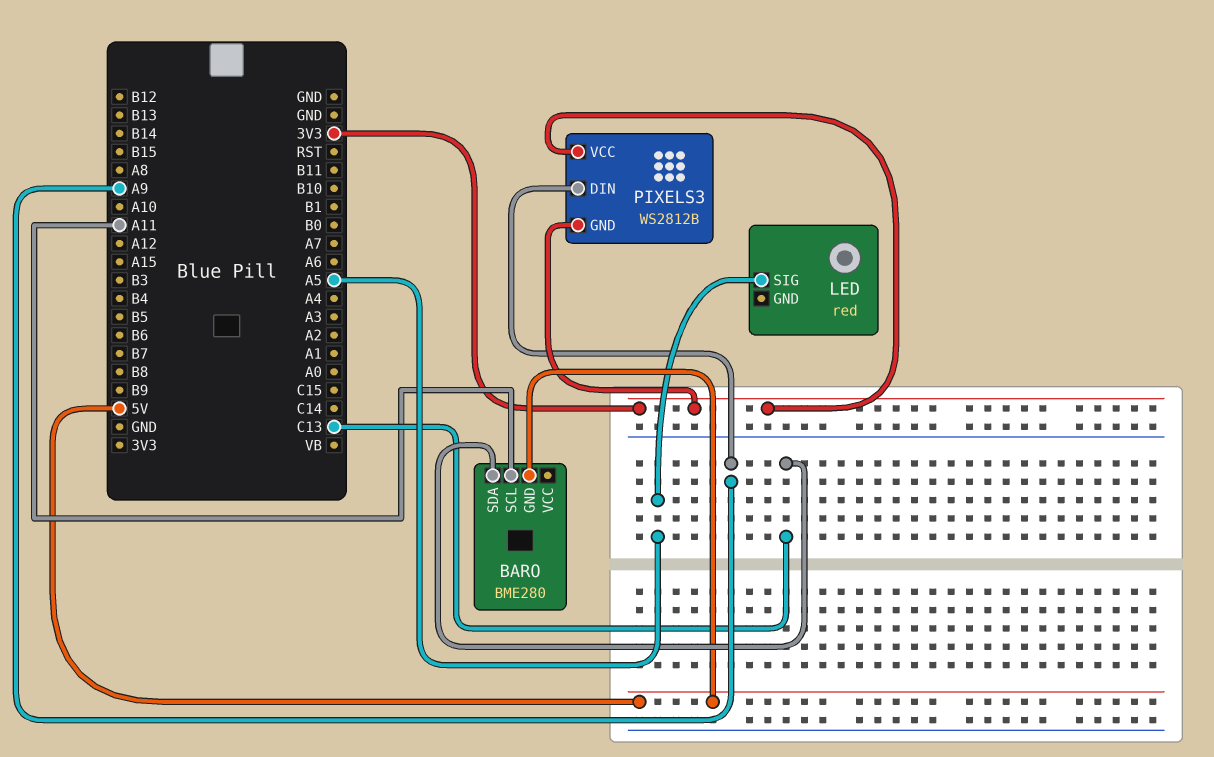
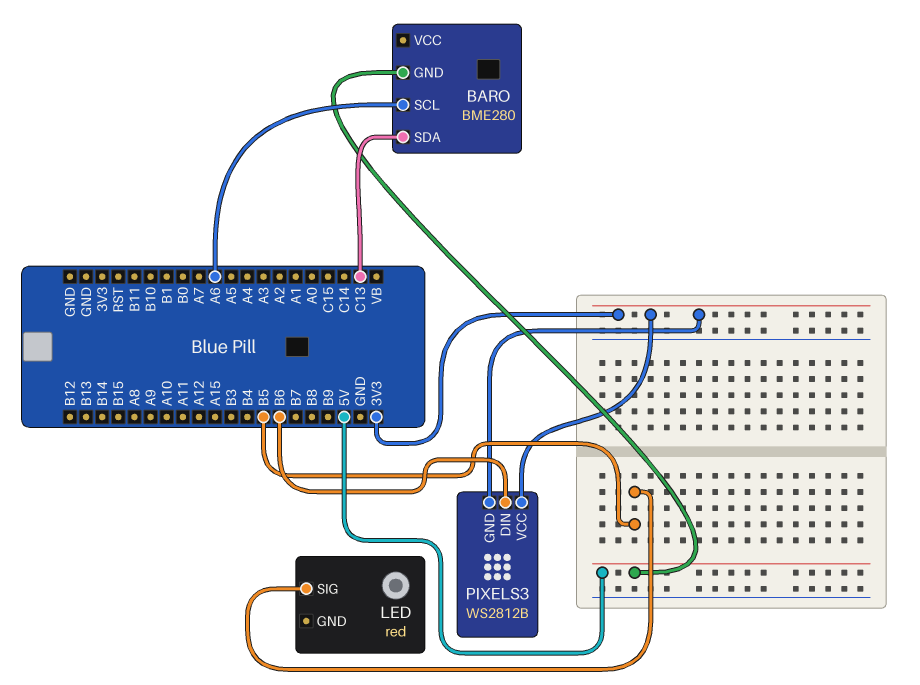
BARO pin SCL: A11 -> A6
LED pin SIG: A5 -> B5
PIXELS3 pin DIN: A9 -> B6

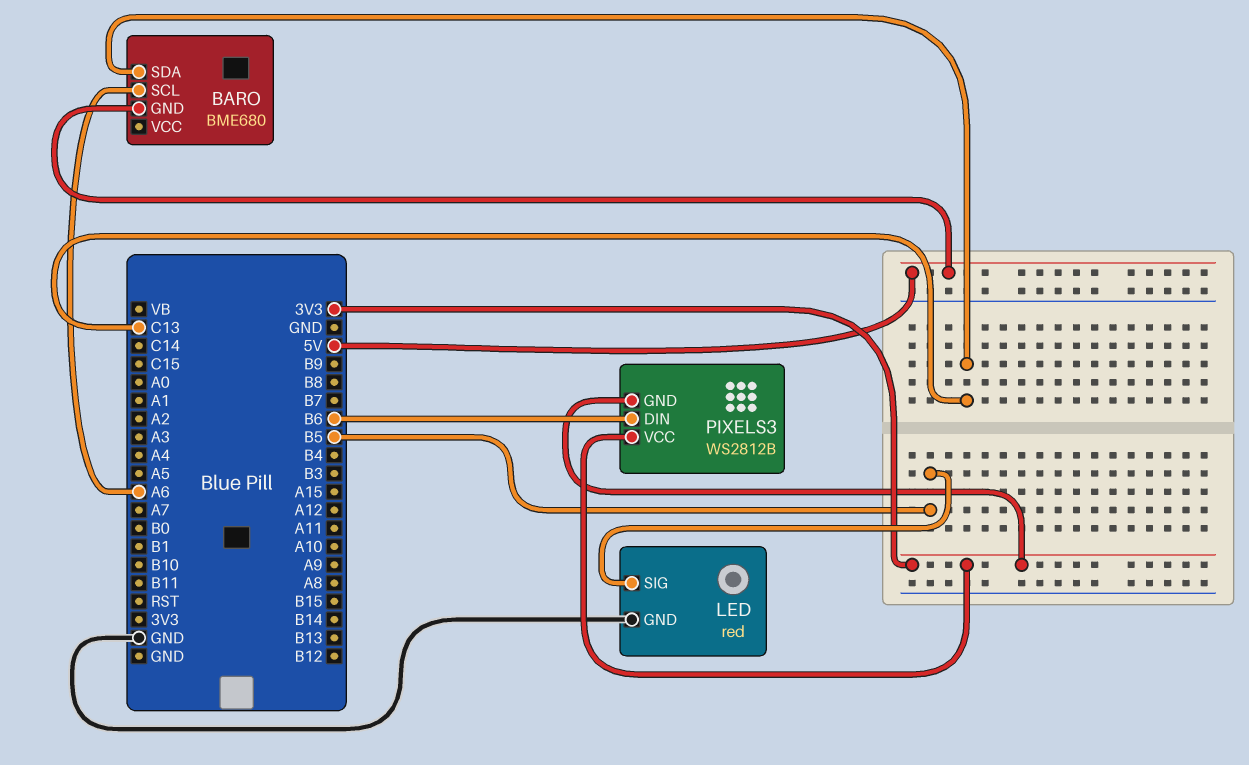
BARO: BME280 -> BME680
LED pin GND: none -> GND

